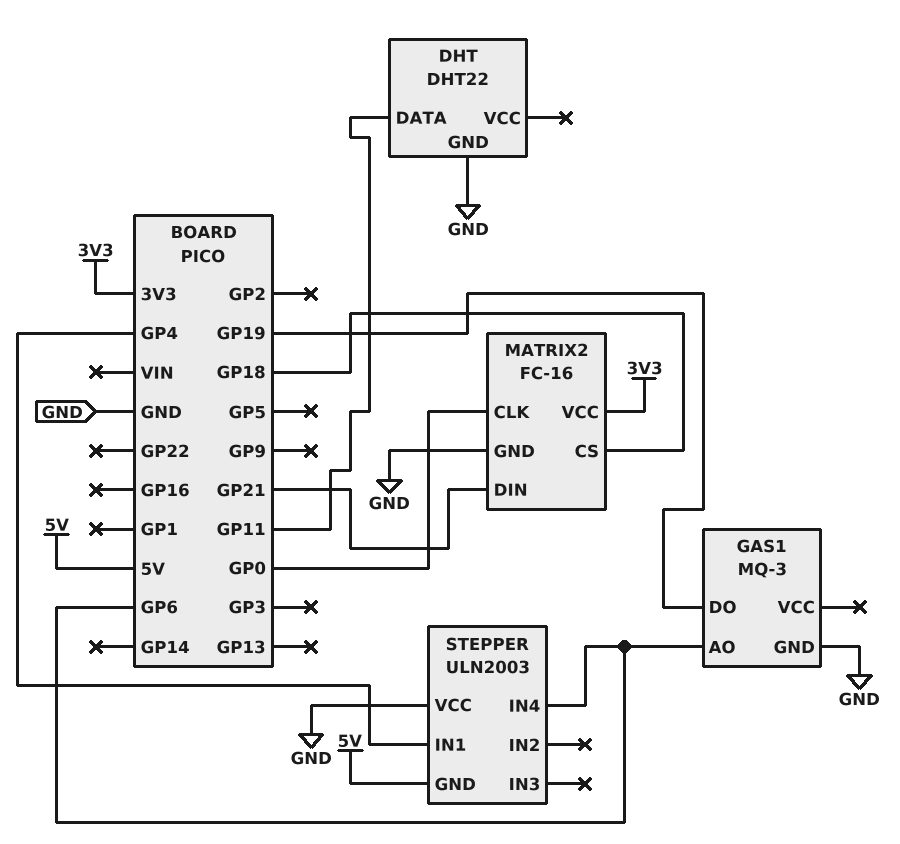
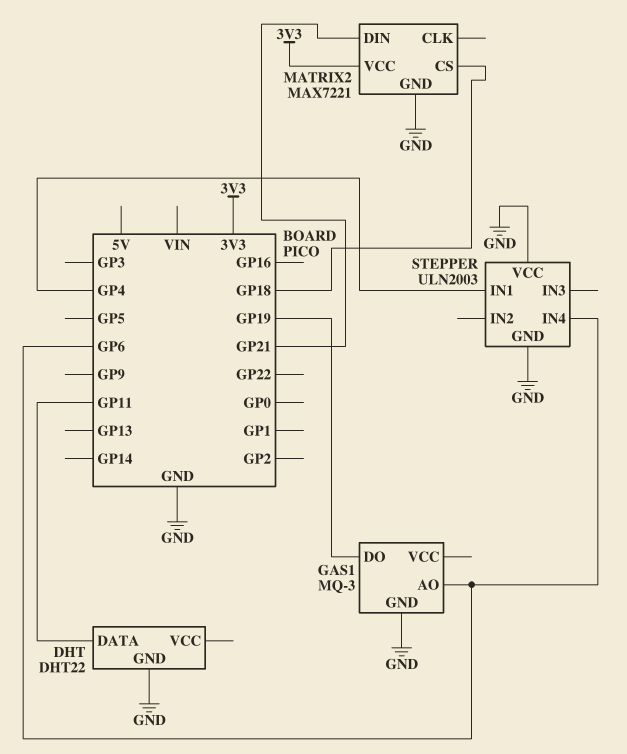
MATRIX2: FC-16 -> MAX7221
MATRIX2 pin CLK: GP0 -> none
STEPPER pin GND: 5V -> GND

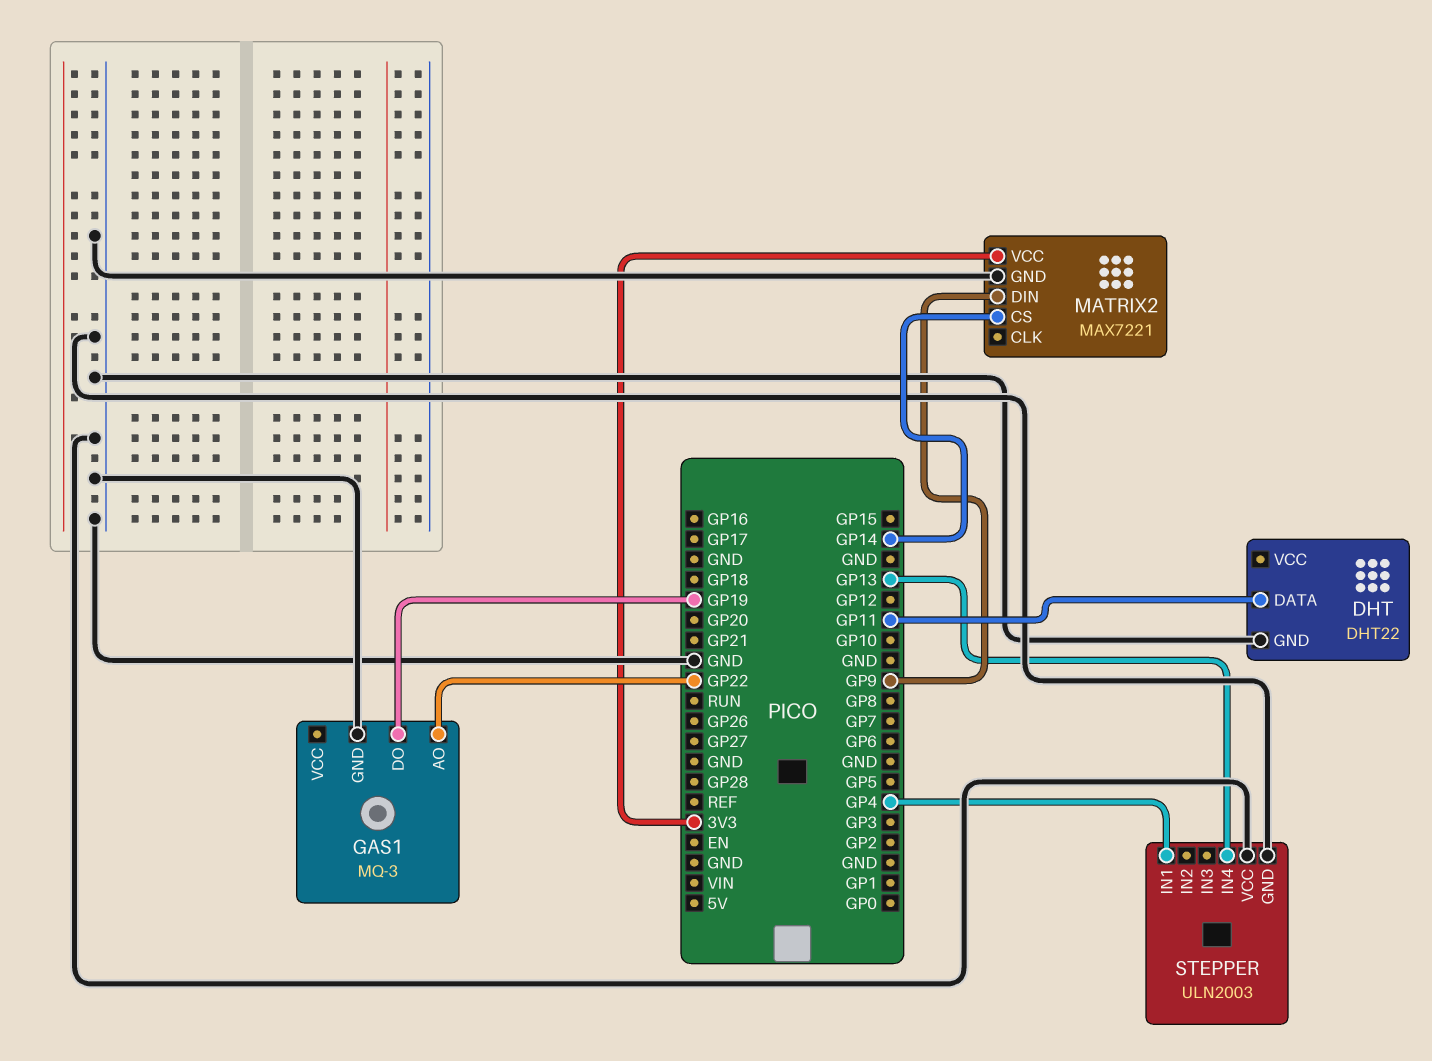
GAS1 pin AO: GP6 -> GP22
MATRIX2 pin CS: GP18 -> GP14
MATRIX2 pin DIN: GP21 -> GP9
STEPPER pin IN4: GP6 -> GP13

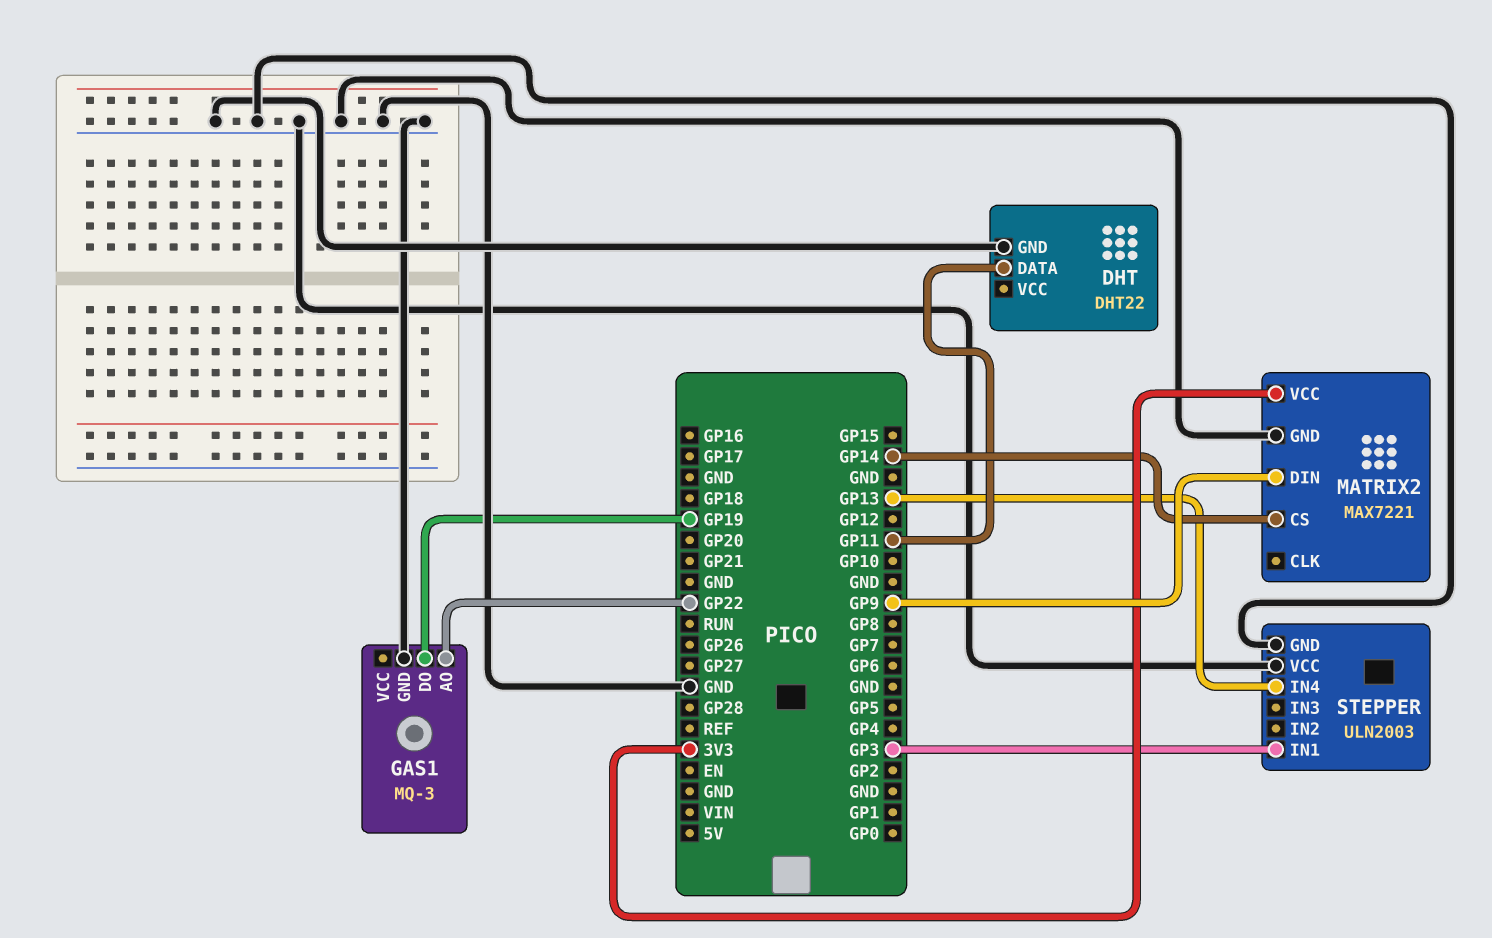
STEPPER pin IN1: GP4 -> GP3

